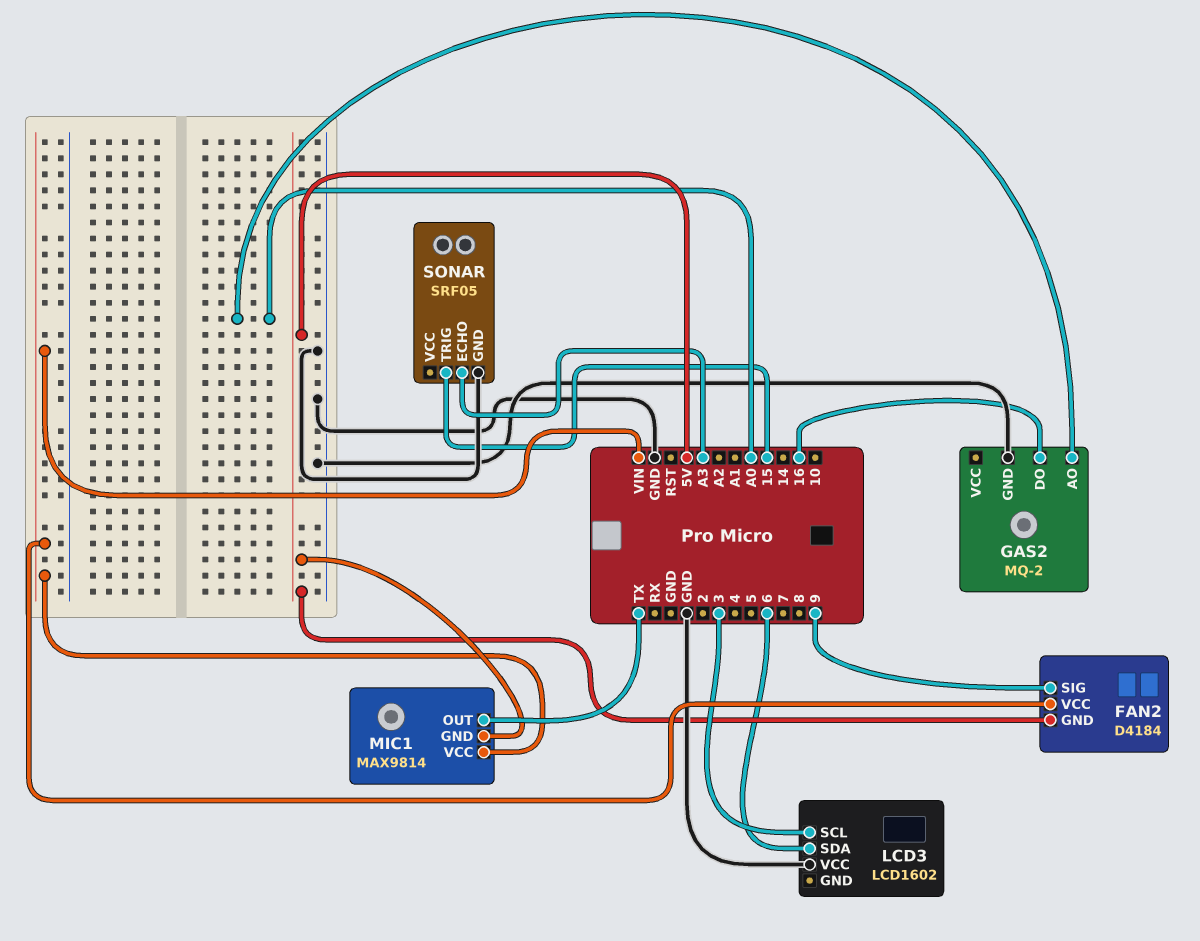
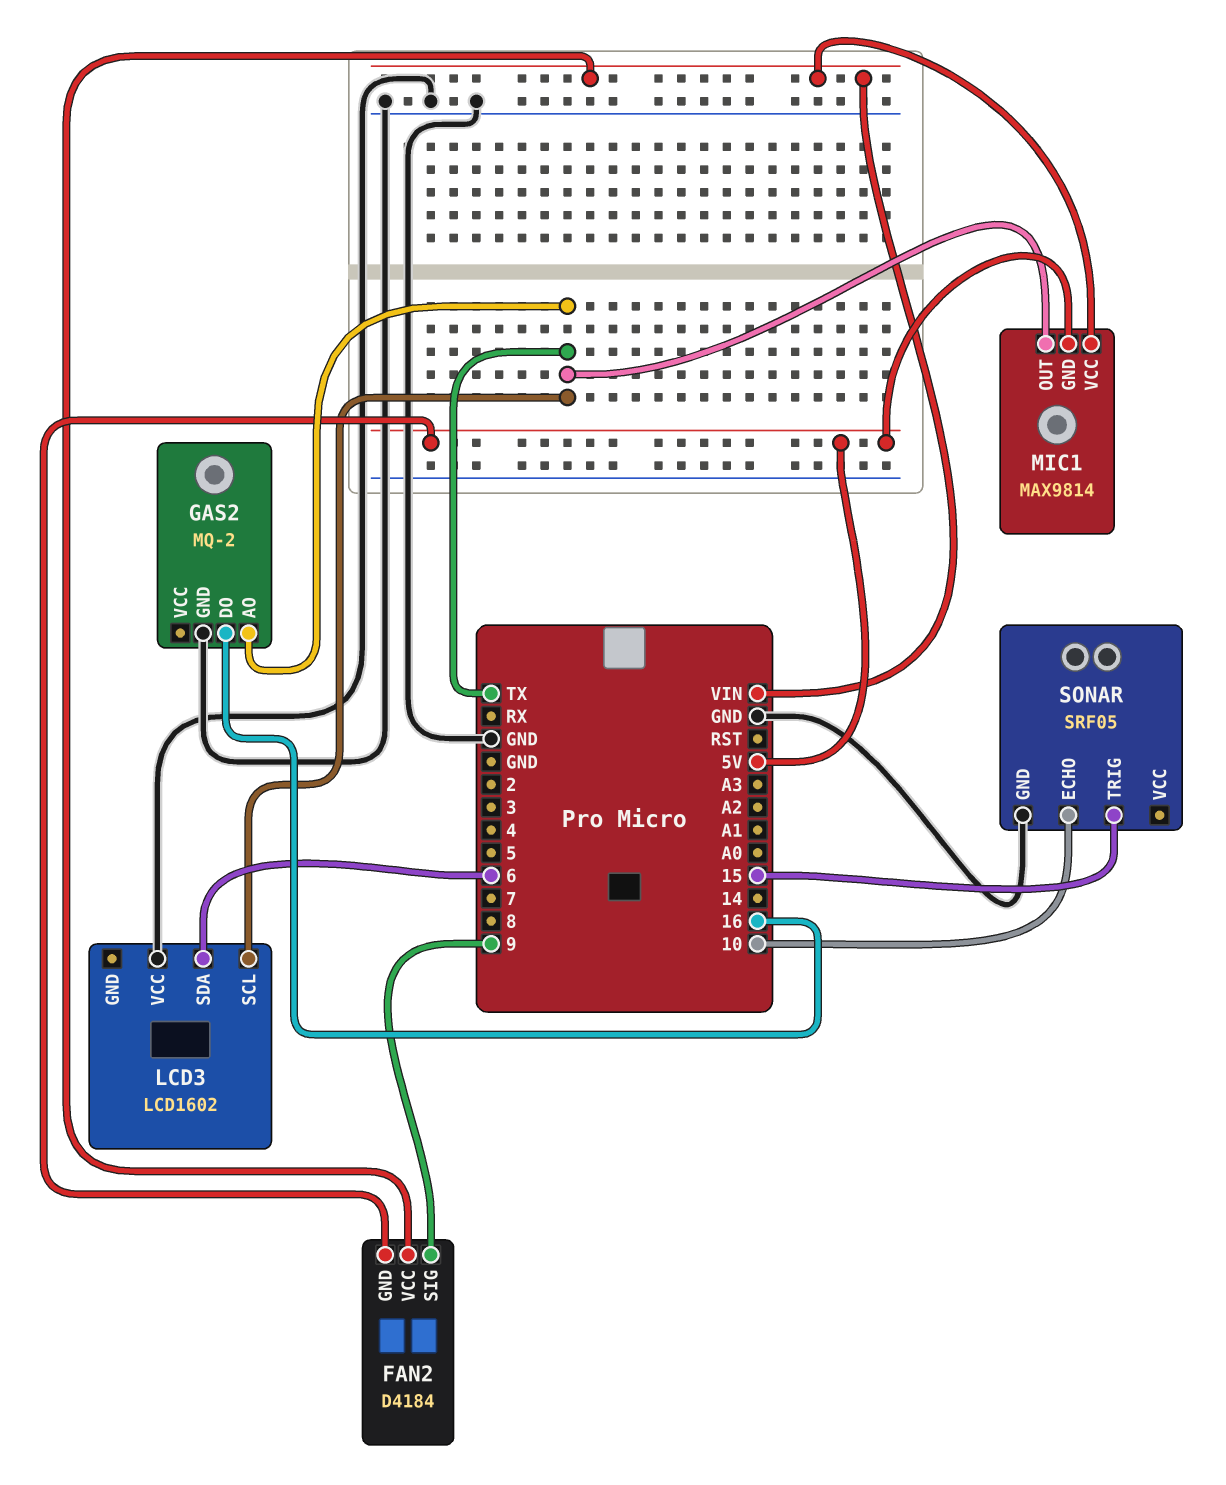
GAS2 pin AO: A0 -> TX
LCD3 pin SCL: 3 -> TX
SONAR pin ECHO: A3 -> 10

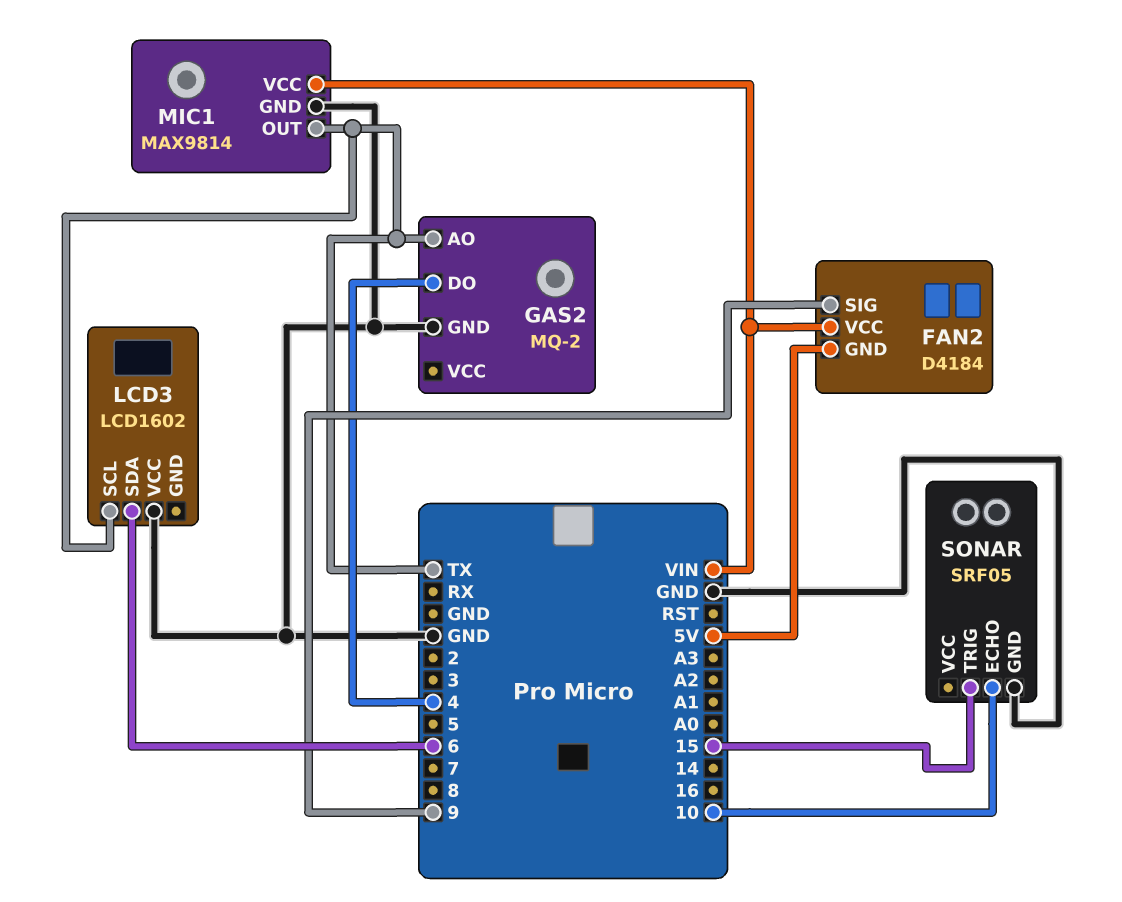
GAS2 pin DO: 16 -> 4
MIC1 pin GND: 5V -> GND

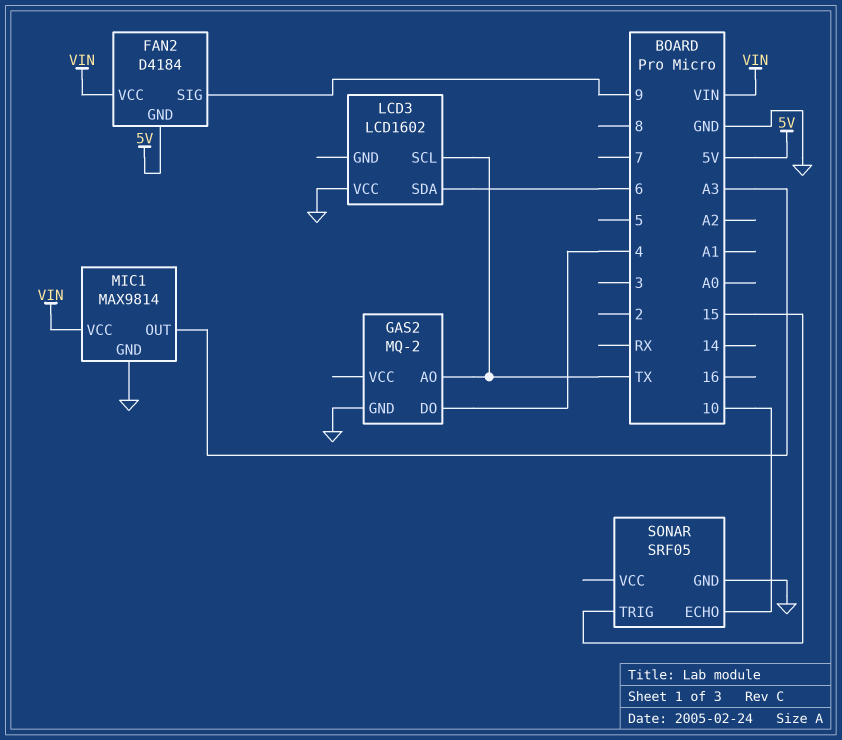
MIC1 pin OUT: TX -> A3

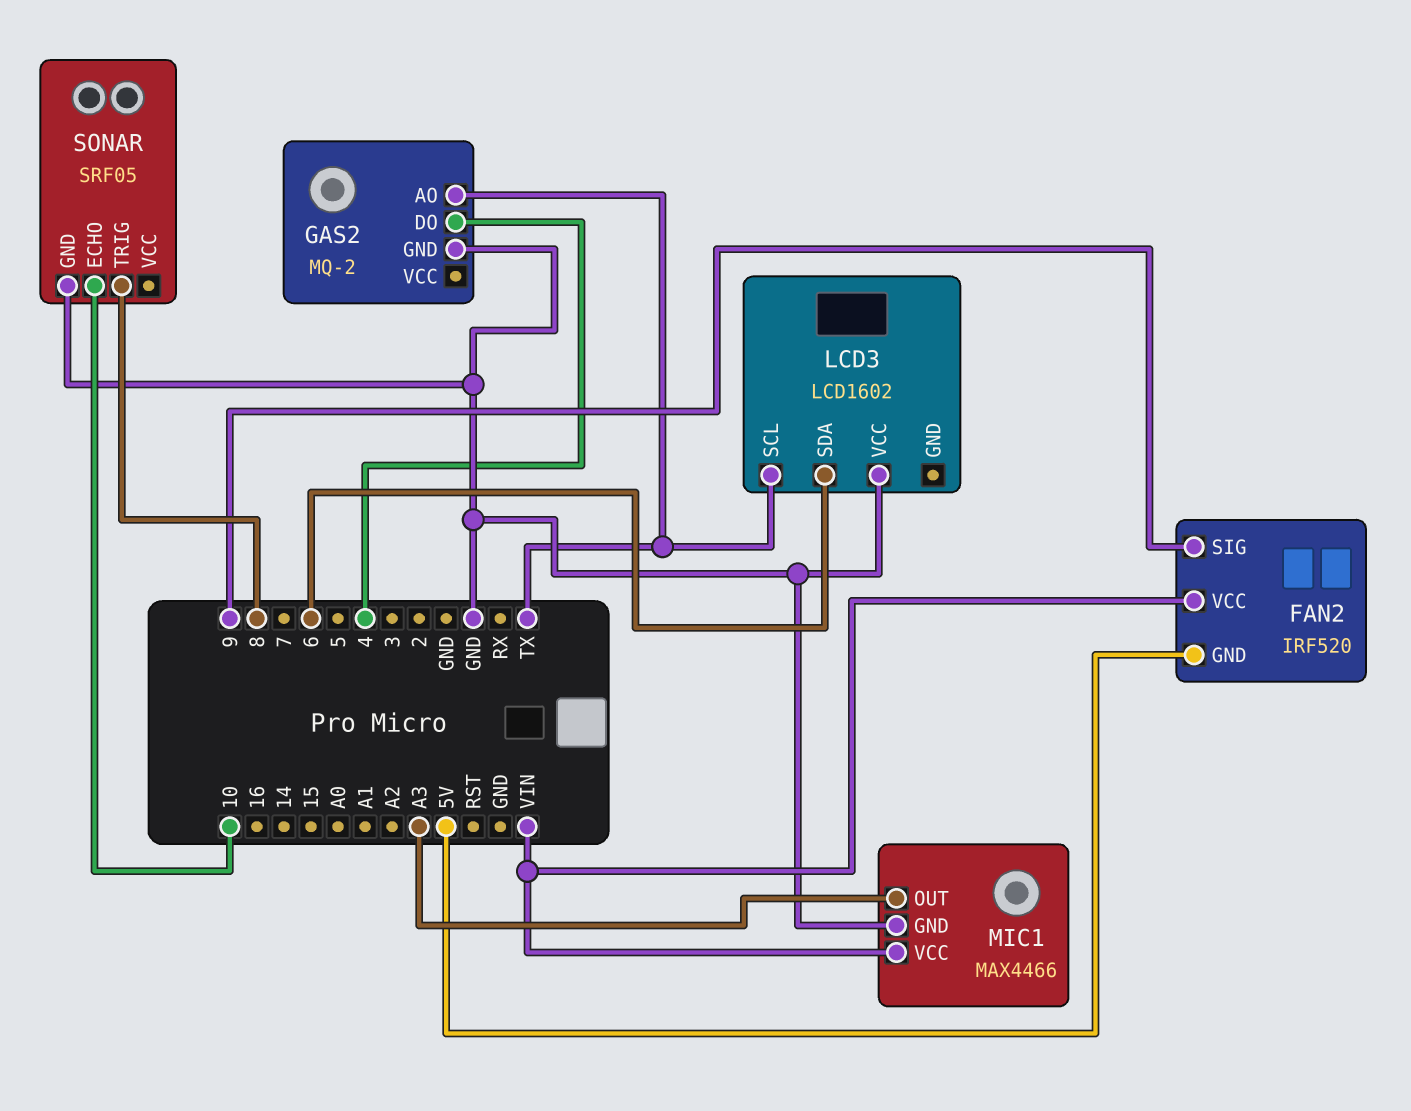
FAN2: D4184 -> IRF520
MIC1: MAX9814 -> MAX4466
SONAR pin TRIG: 15 -> 8

